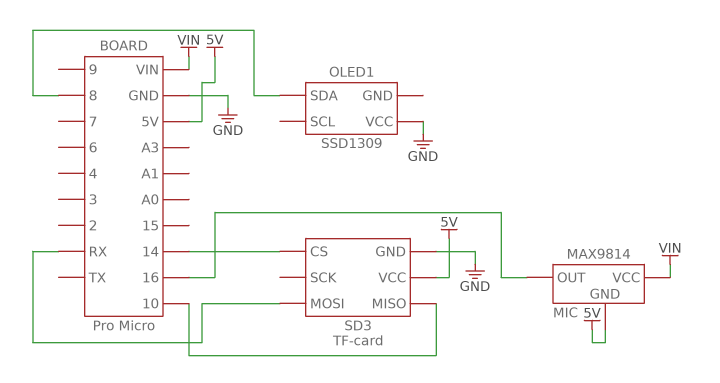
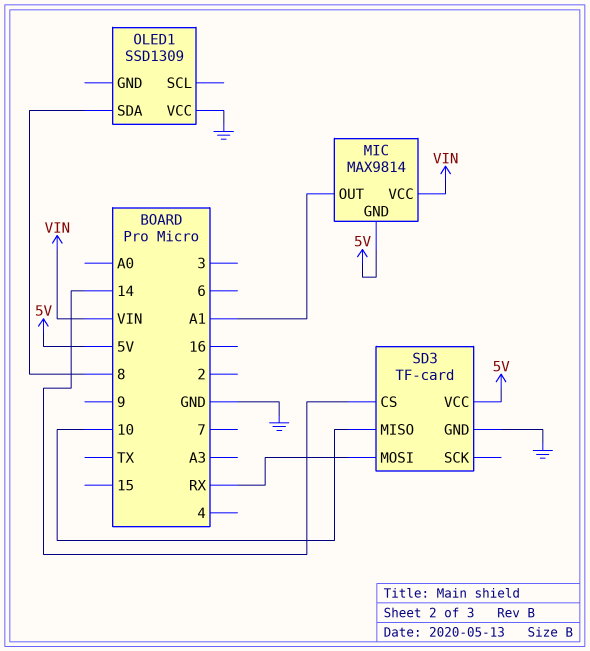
MIC pin OUT: 16 -> A1

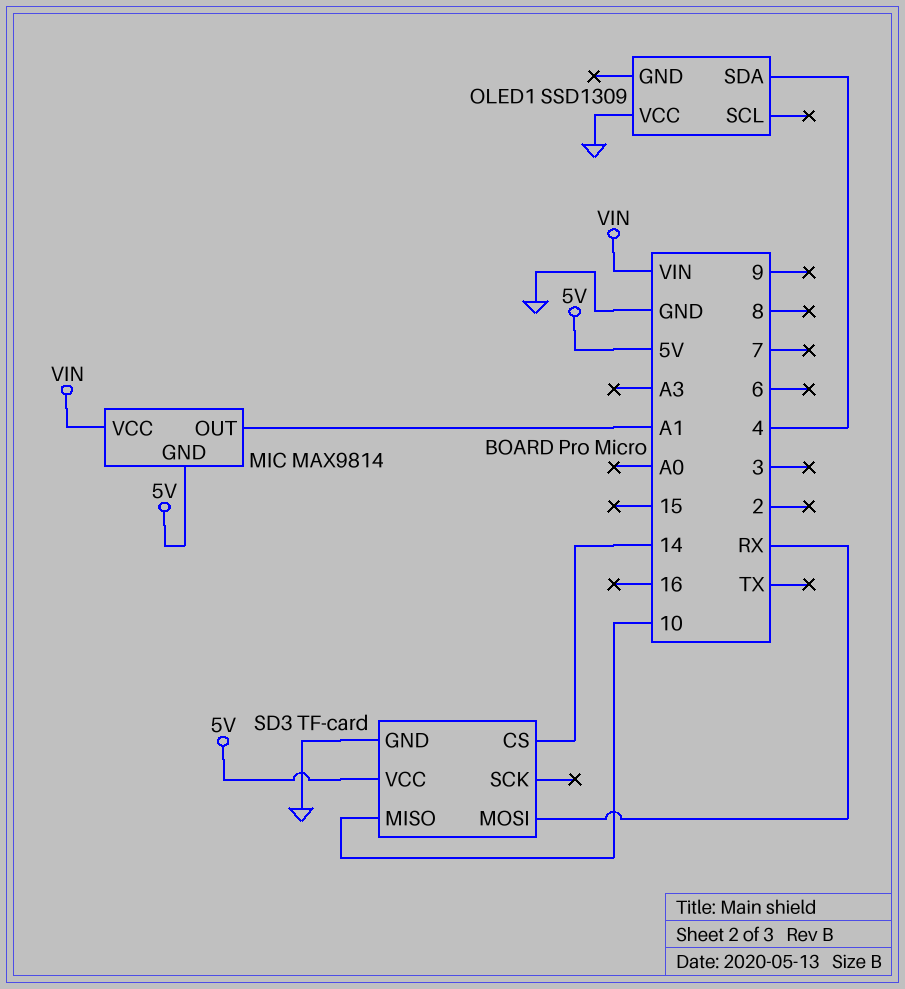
OLED1 pin SDA: 8 -> 4

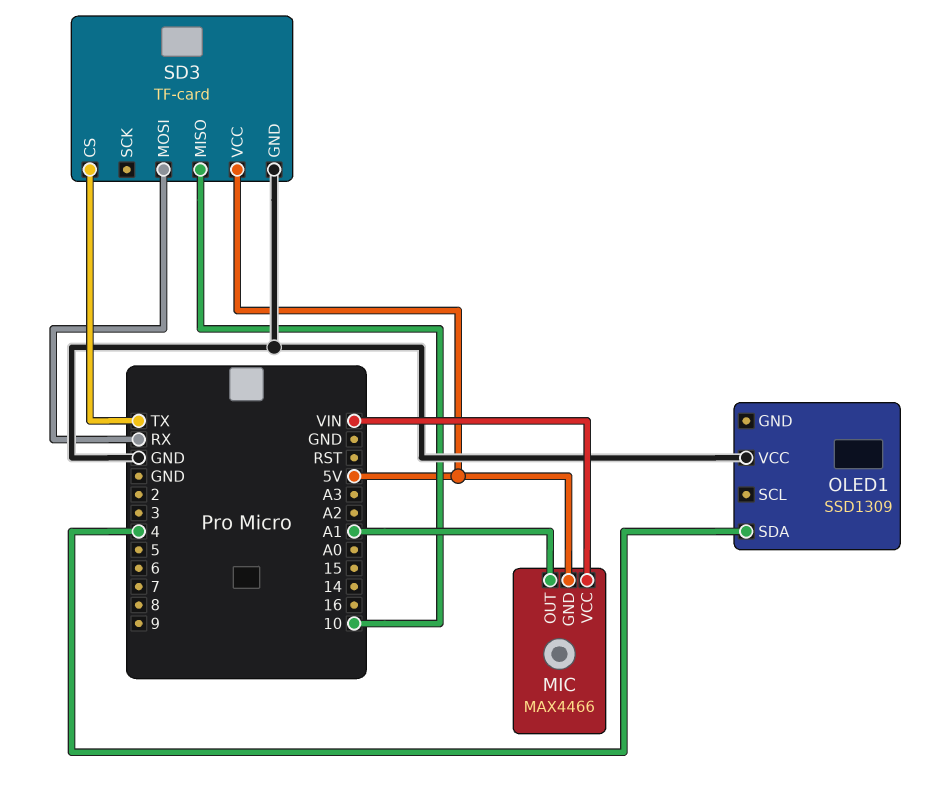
MIC: MAX9814 -> MAX4466
SD3 pin CS: 14 -> TX

